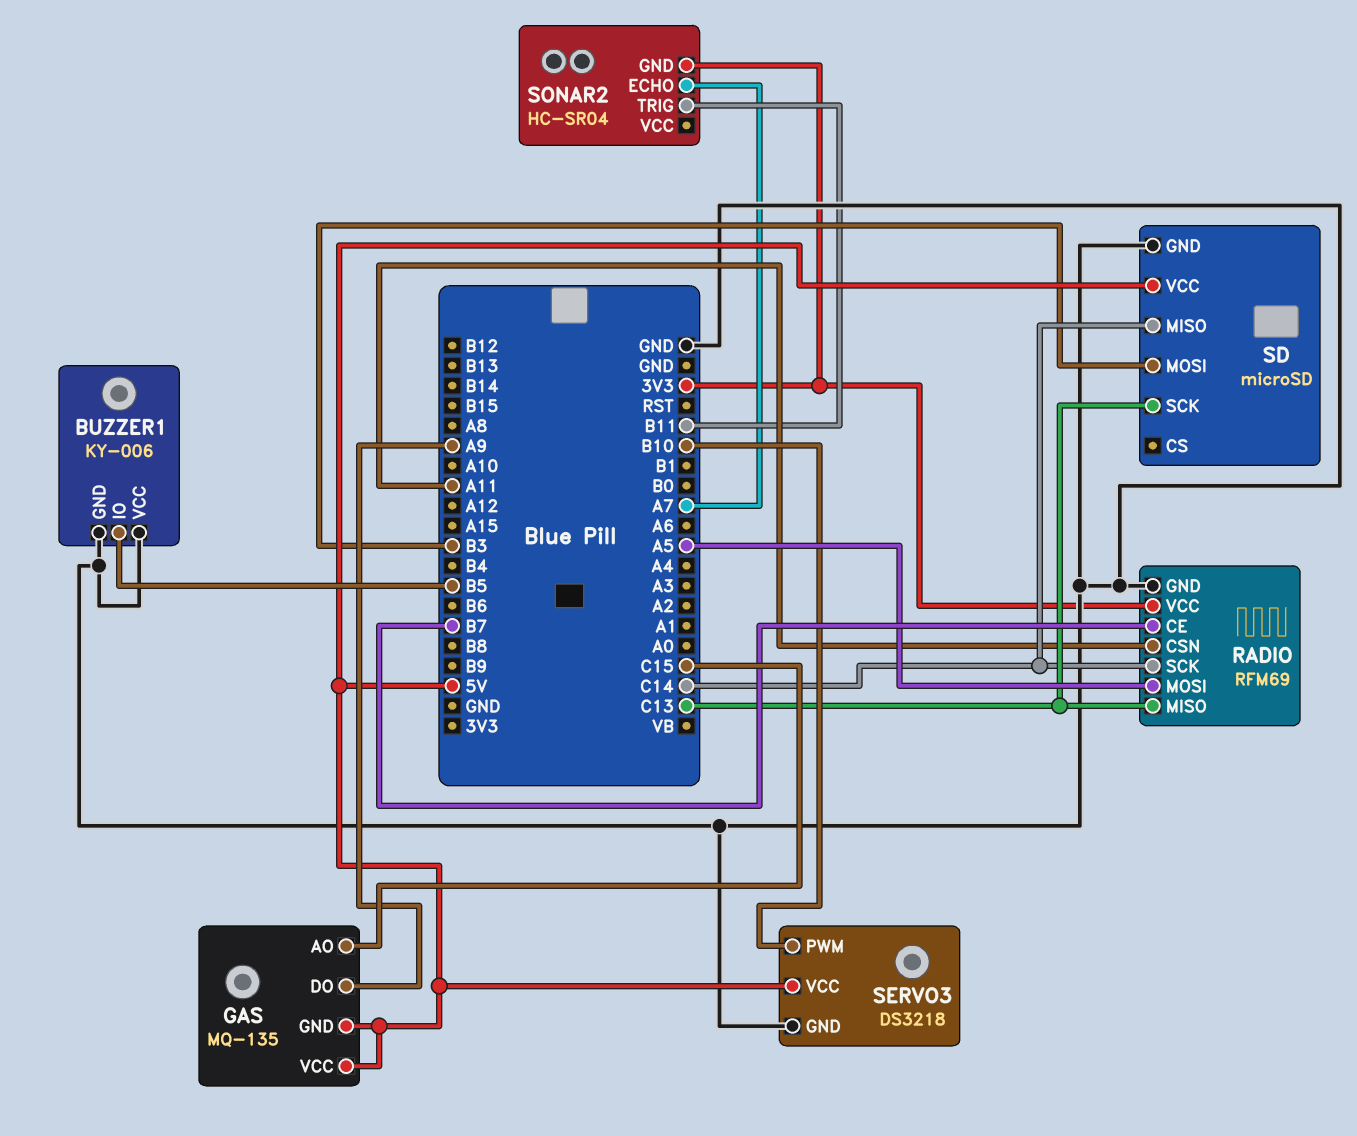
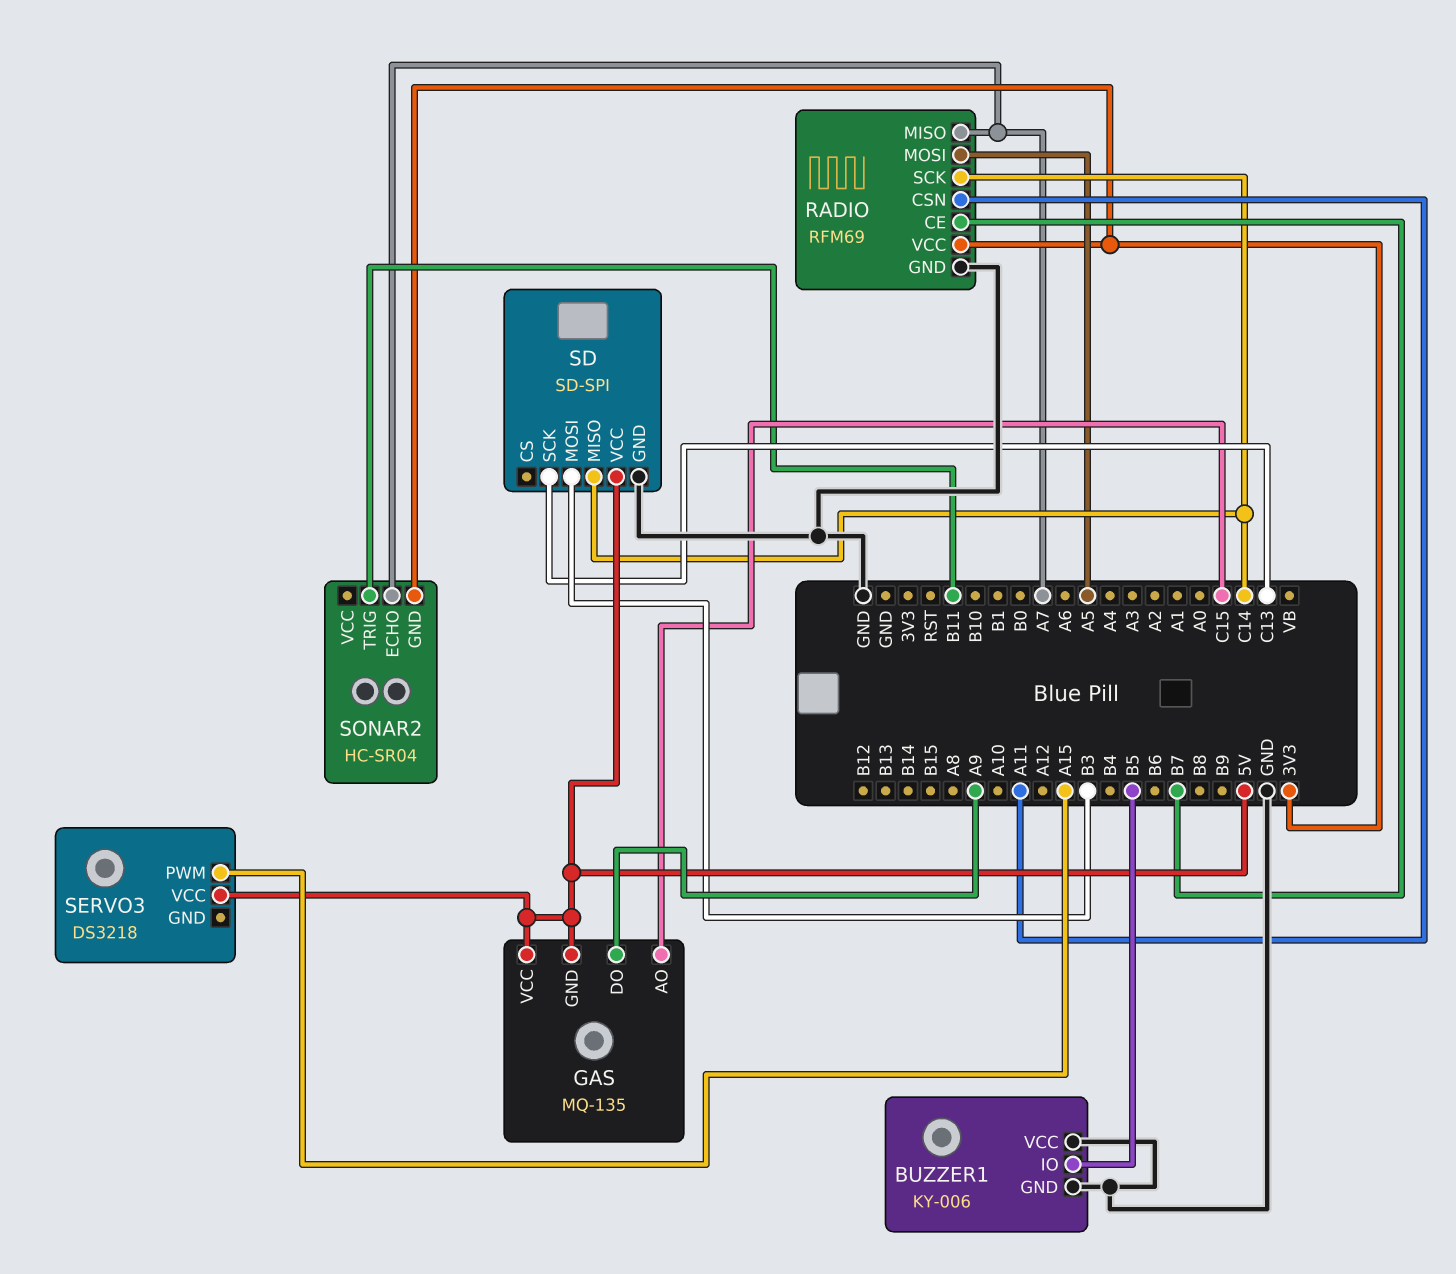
RADIO pin MISO: C13 -> A7
SD: microSD -> SD-SPI
SERVO3 pin GND: GND -> none
SERVO3 pin PWM: B10 -> A15

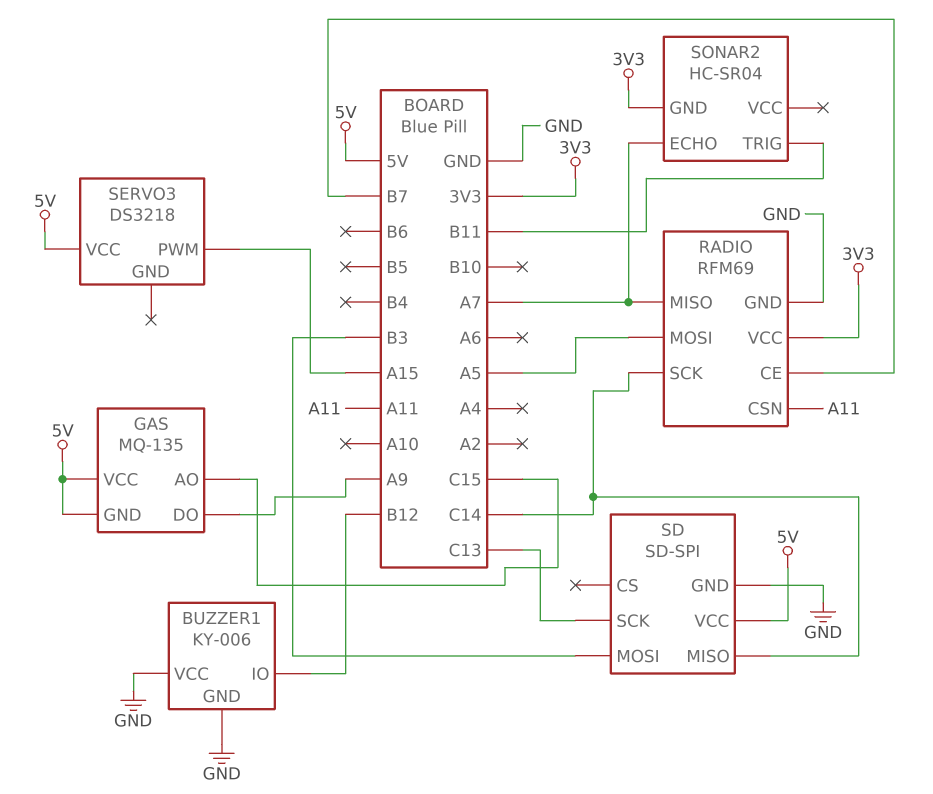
BUZZER1 pin IO: B5 -> B12

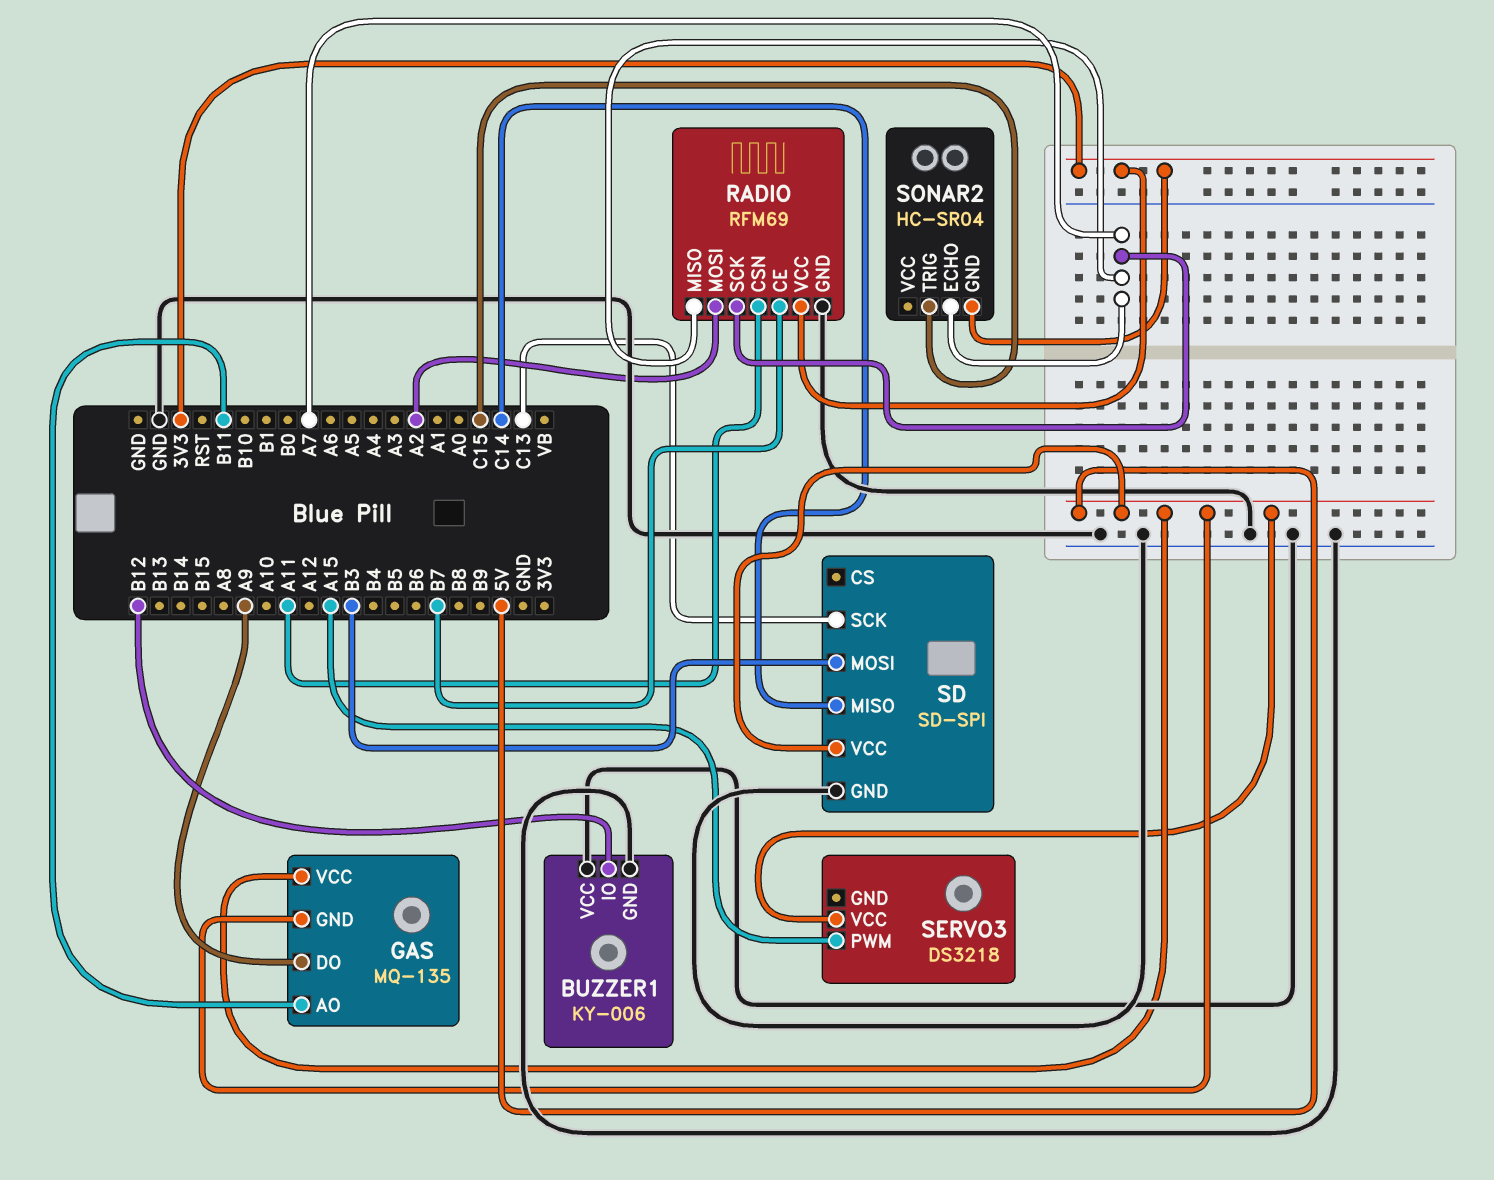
GAS pin AO: C15 -> B11
RADIO pin MOSI: A5 -> A2
RADIO pin SCK: C14 -> A7
SONAR2 pin TRIG: B11 -> C15

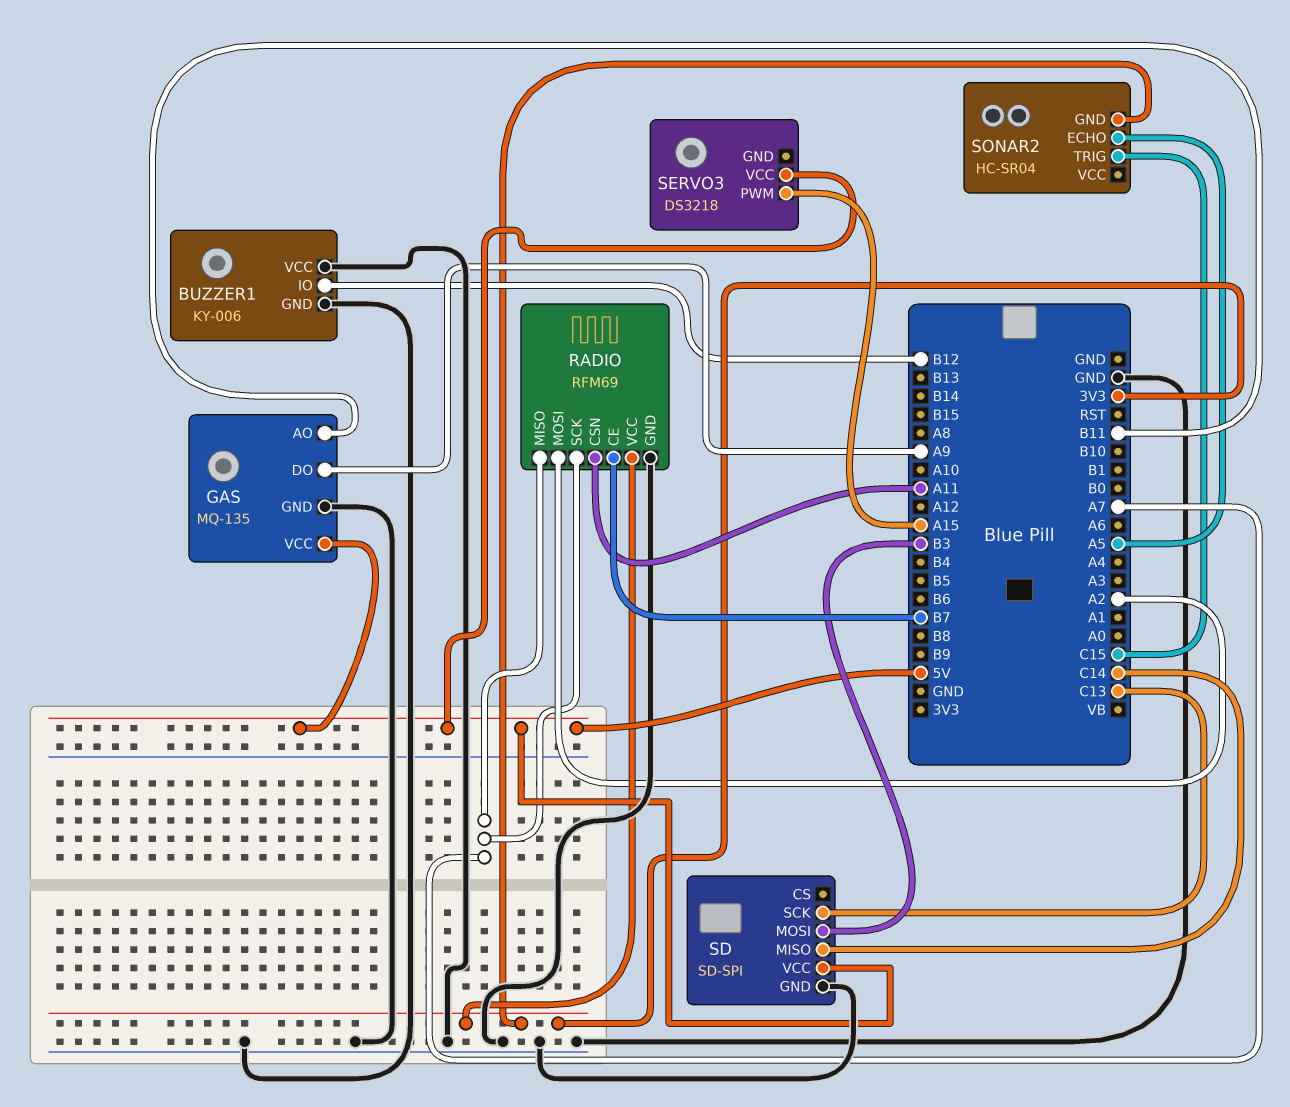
GAS pin GND: 5V -> GND
SONAR2 pin ECHO: A7 -> A5

